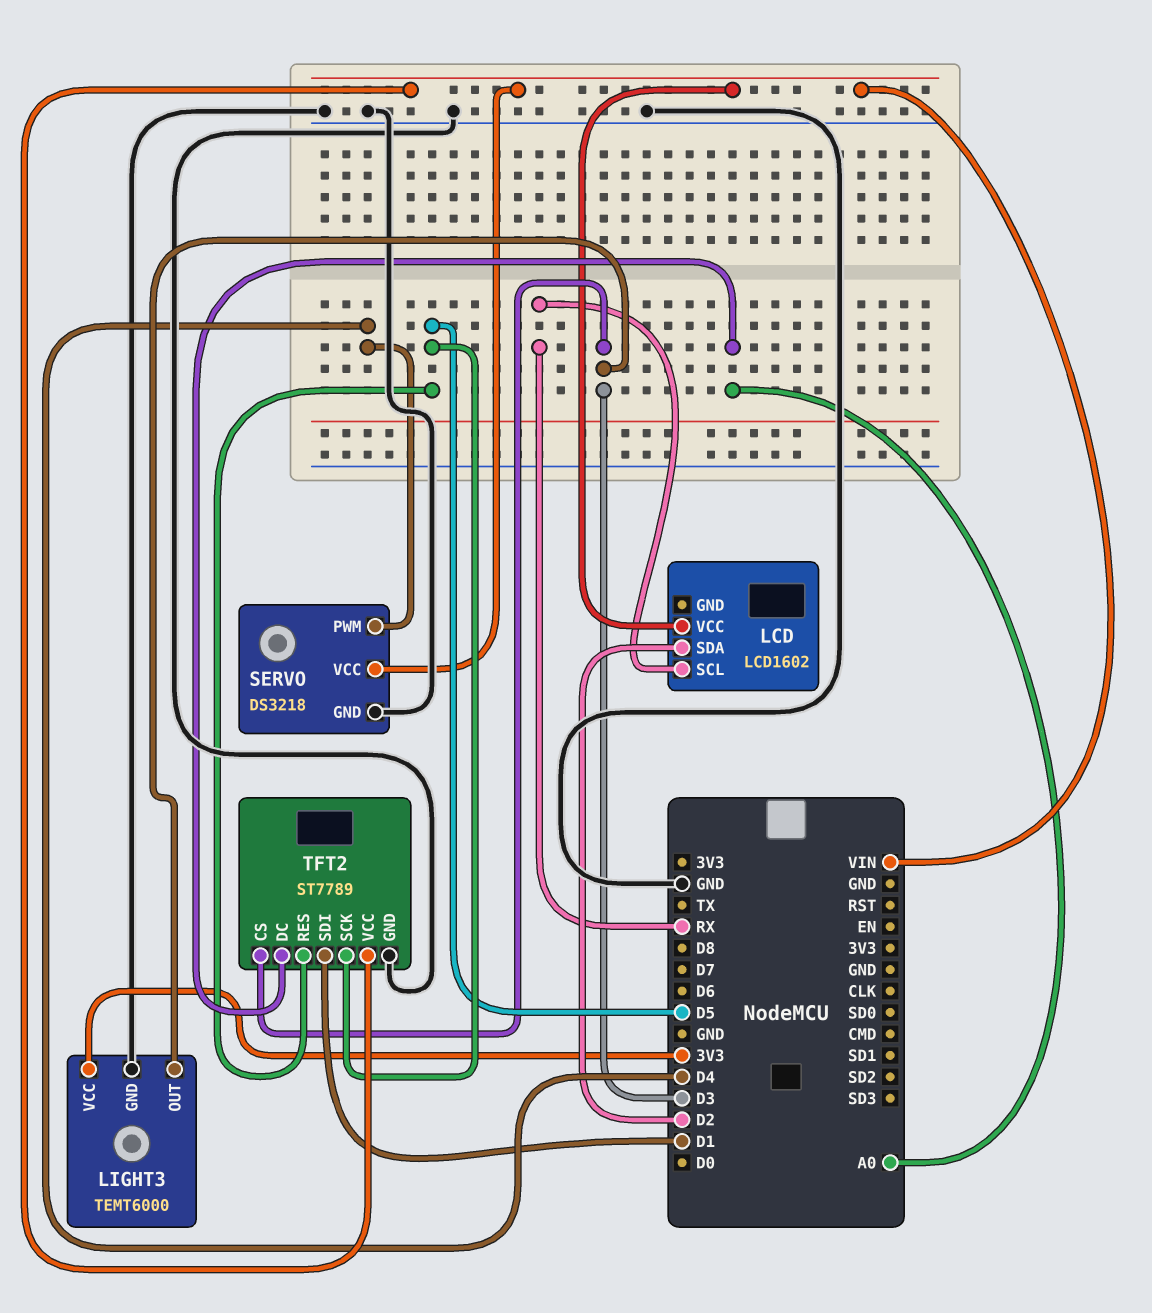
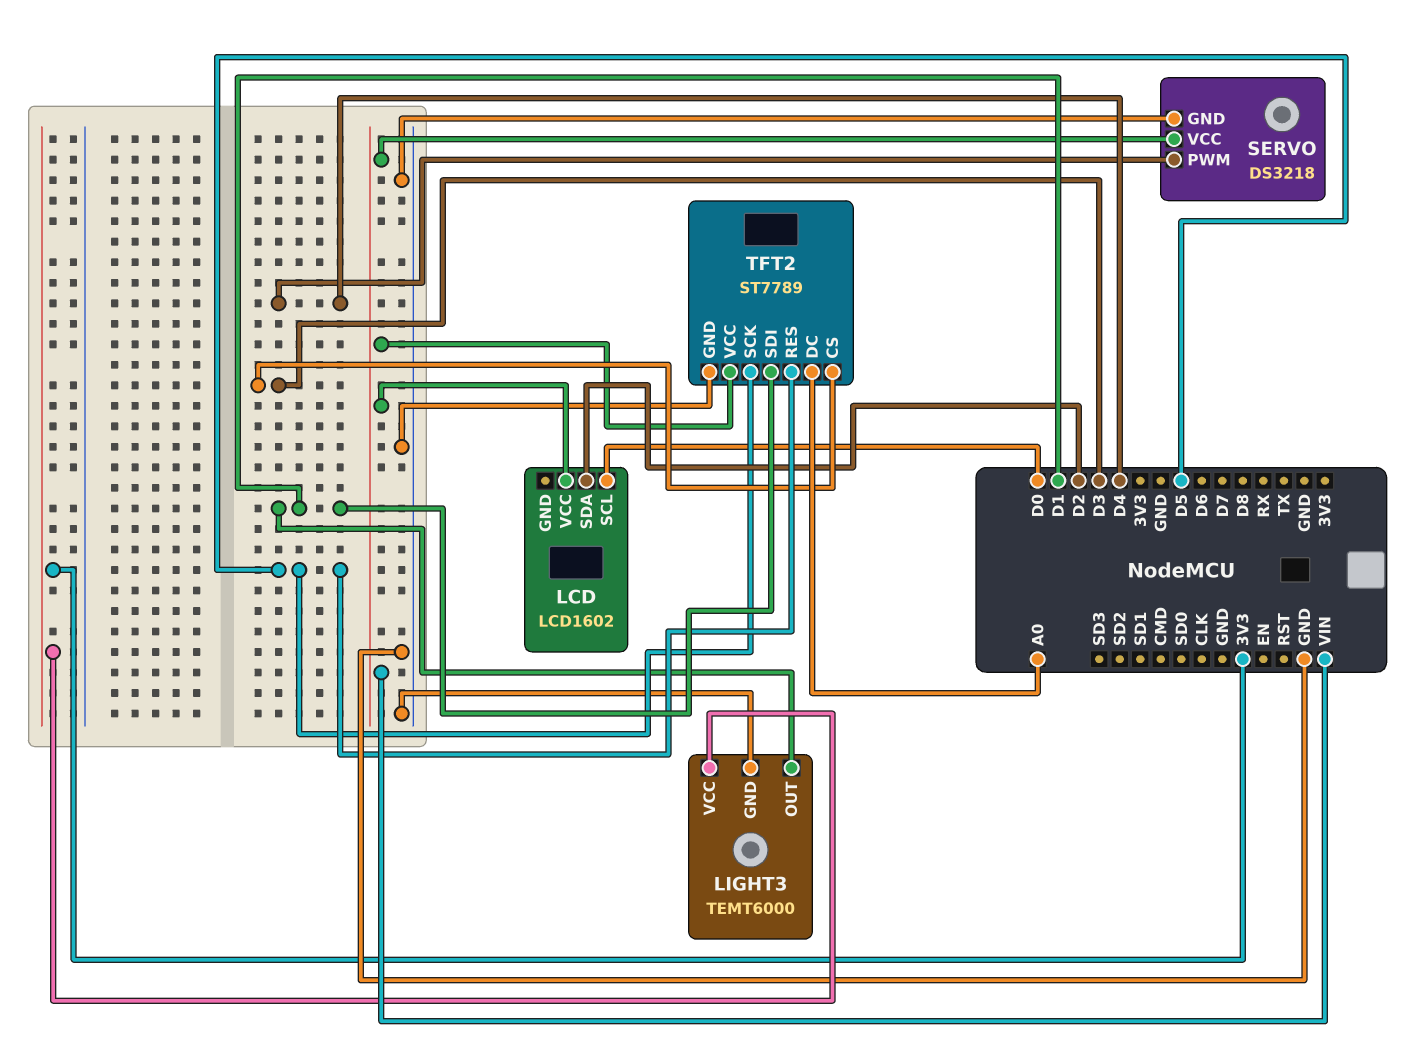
LCD pin SCL: RX -> D0
LIGHT3 pin OUT: D3 -> D1

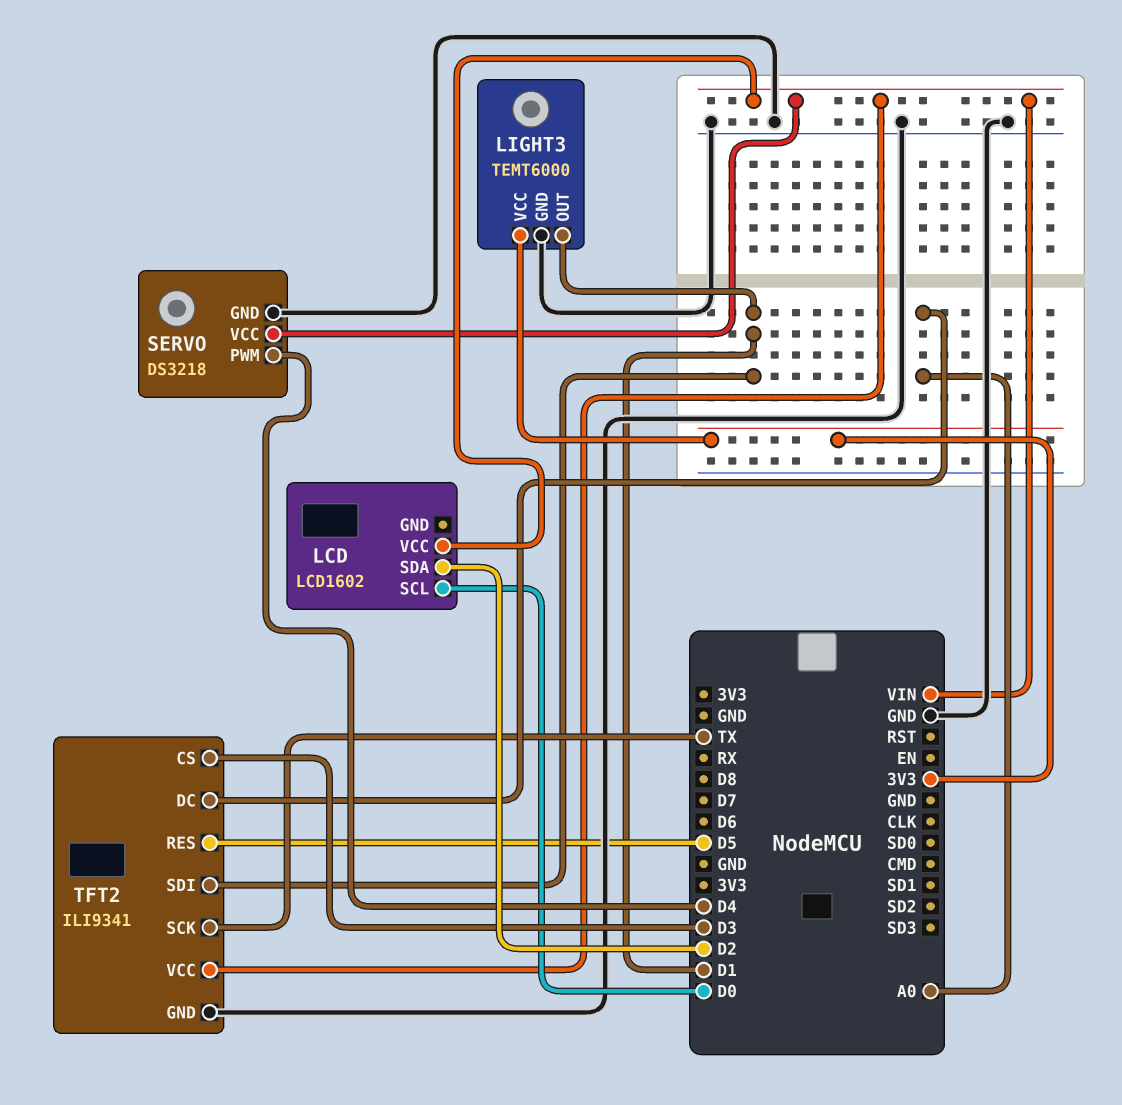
TFT2: ST7789 -> ILI9341
TFT2 pin SCK: D5 -> TX

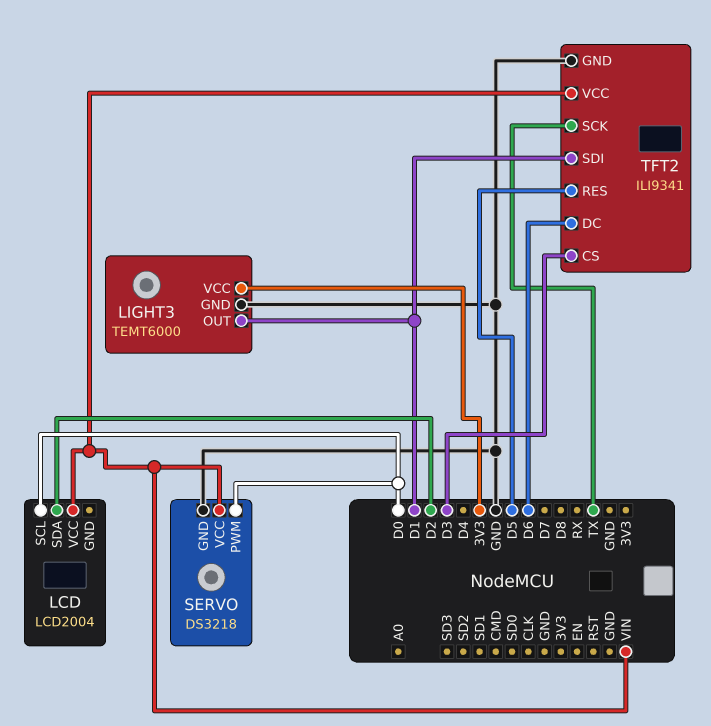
LCD: LCD1602 -> LCD2004
SERVO pin PWM: D4 -> D0
TFT2 pin DC: A0 -> D6

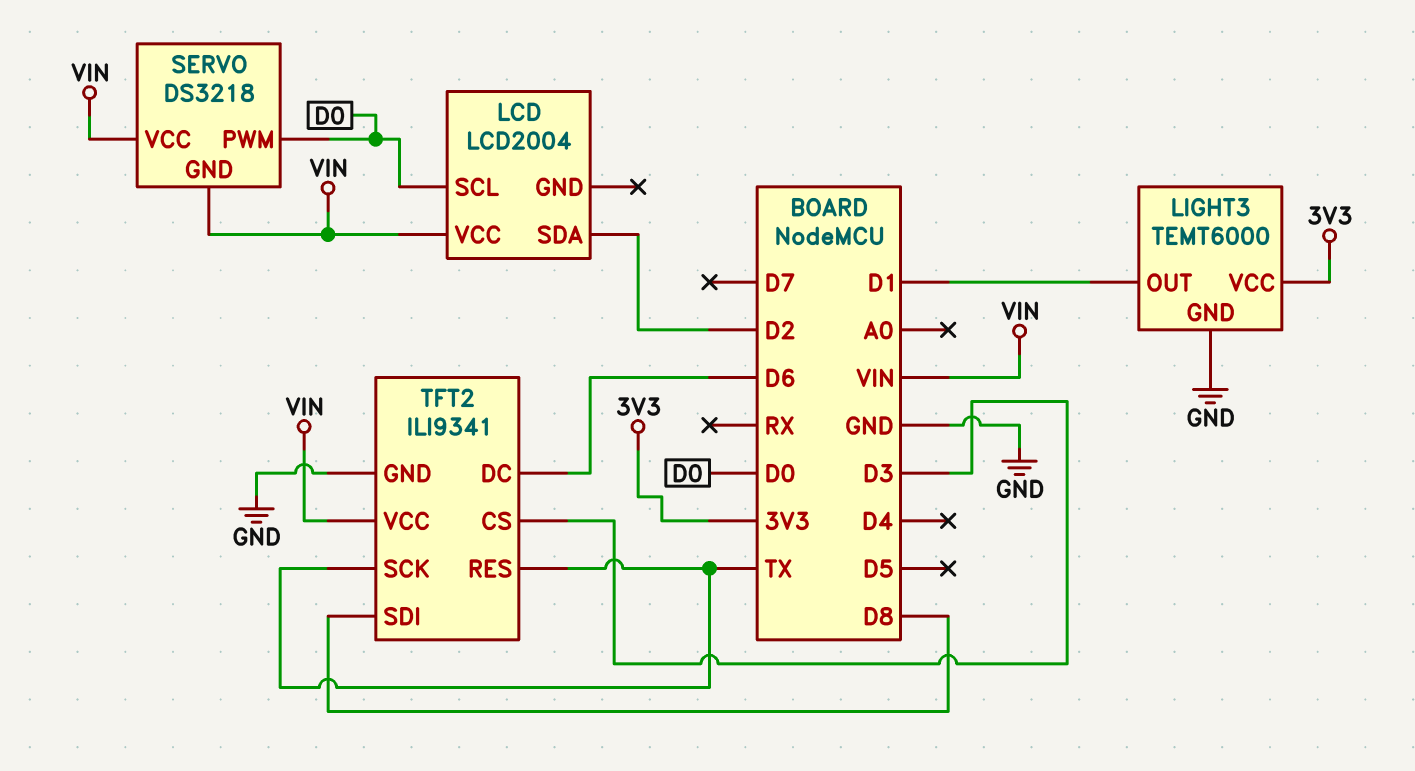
SERVO pin GND: GND -> VIN
TFT2 pin RES: D5 -> TX
TFT2 pin SDI: D1 -> D8

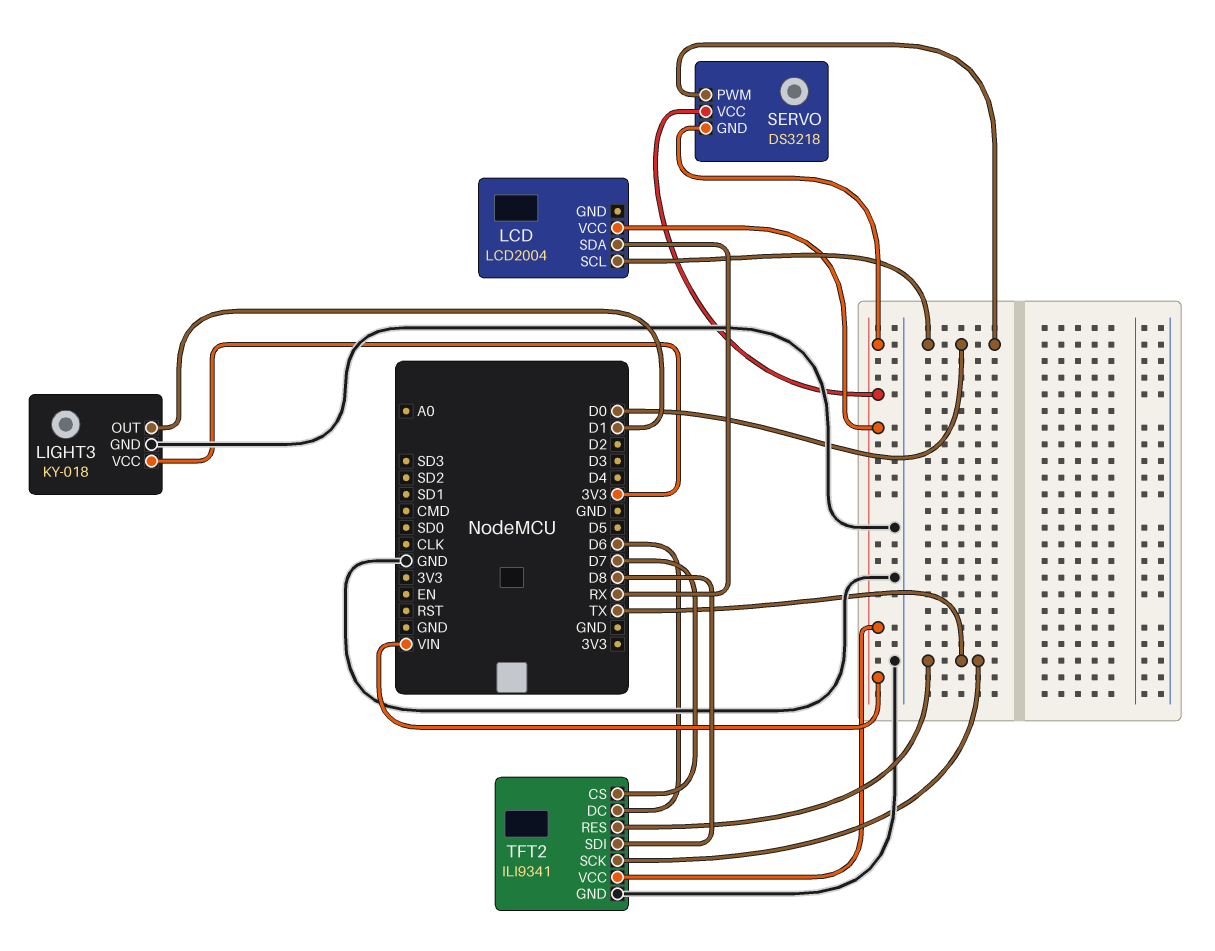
LCD pin SDA: D2 -> RX
LIGHT3: TEMT6000 -> KY-018
TFT2 pin CS: D3 -> D7

